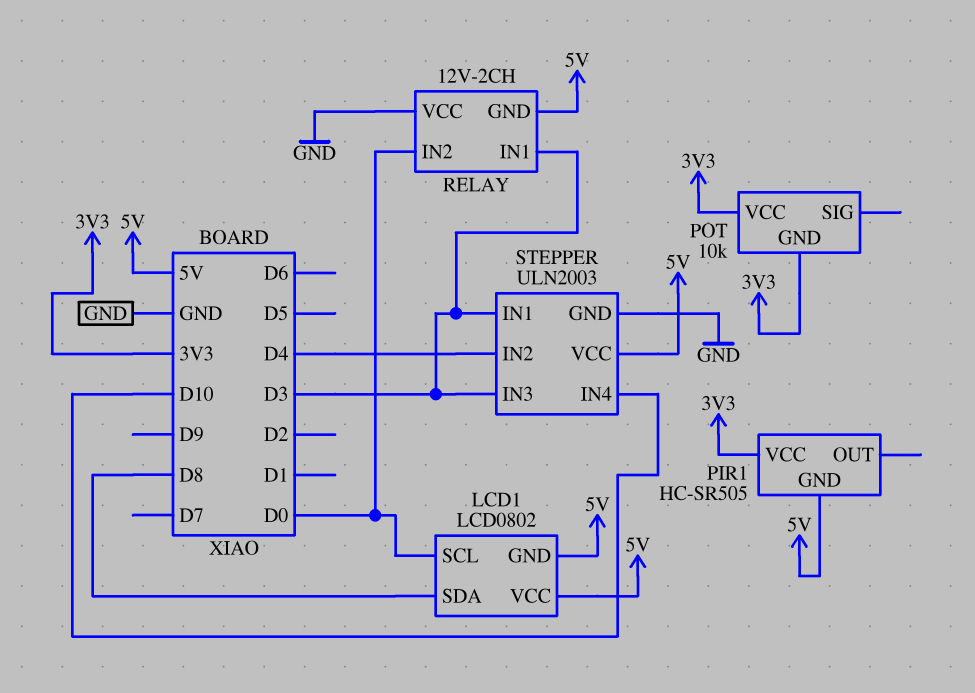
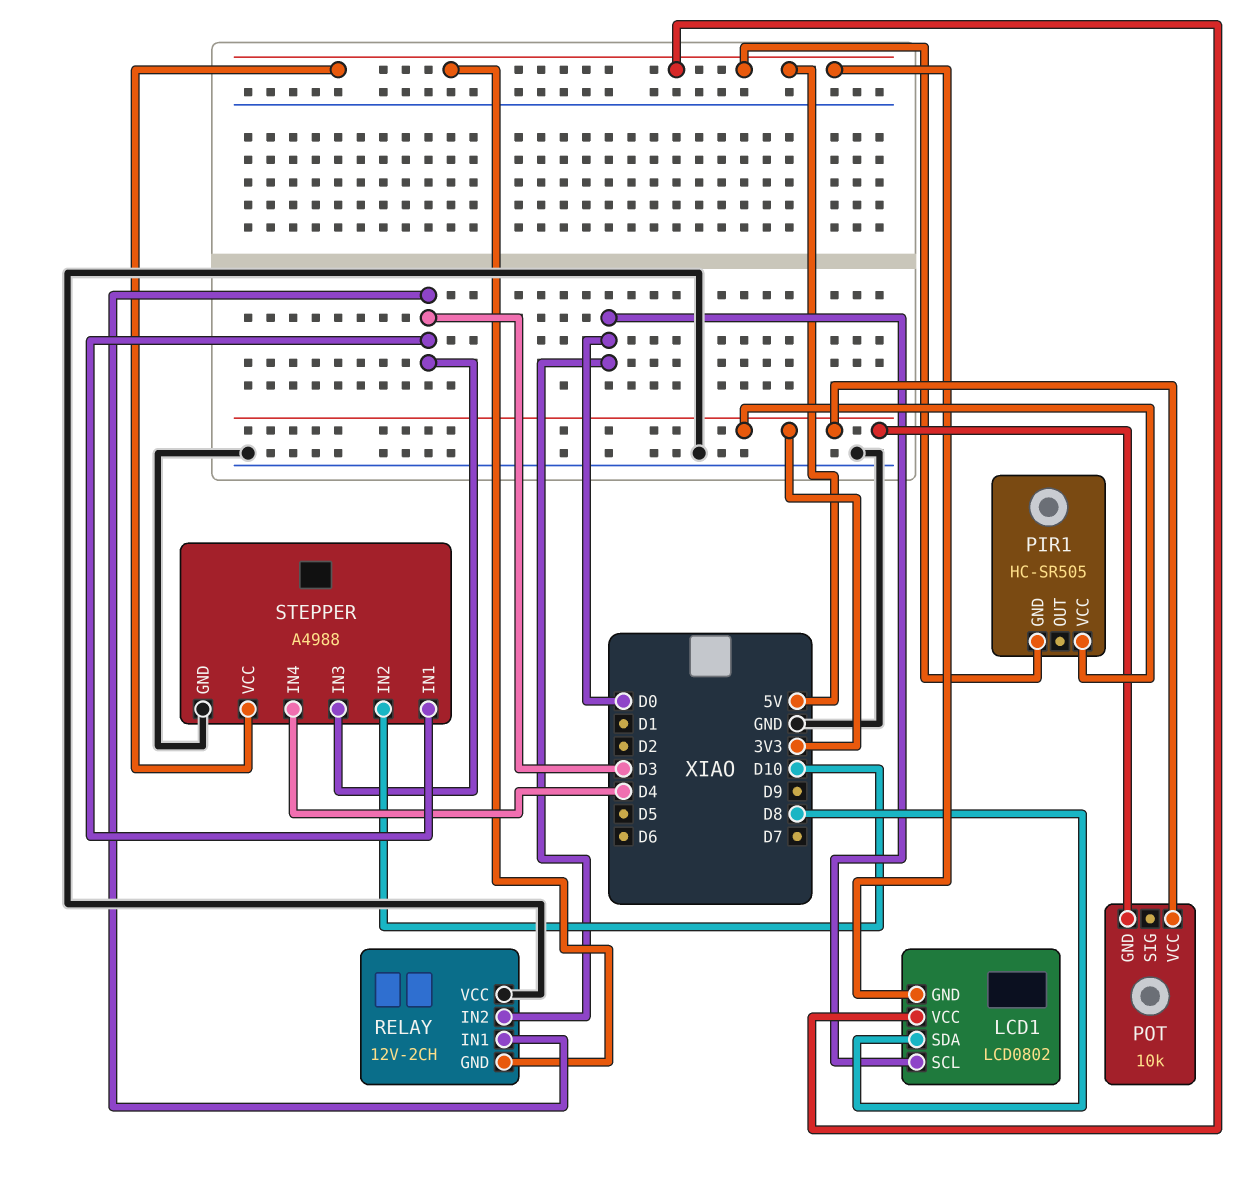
STEPPER: ULN2003 -> A4988
STEPPER pin IN2: D4 -> D10
STEPPER pin IN4: D10 -> D4

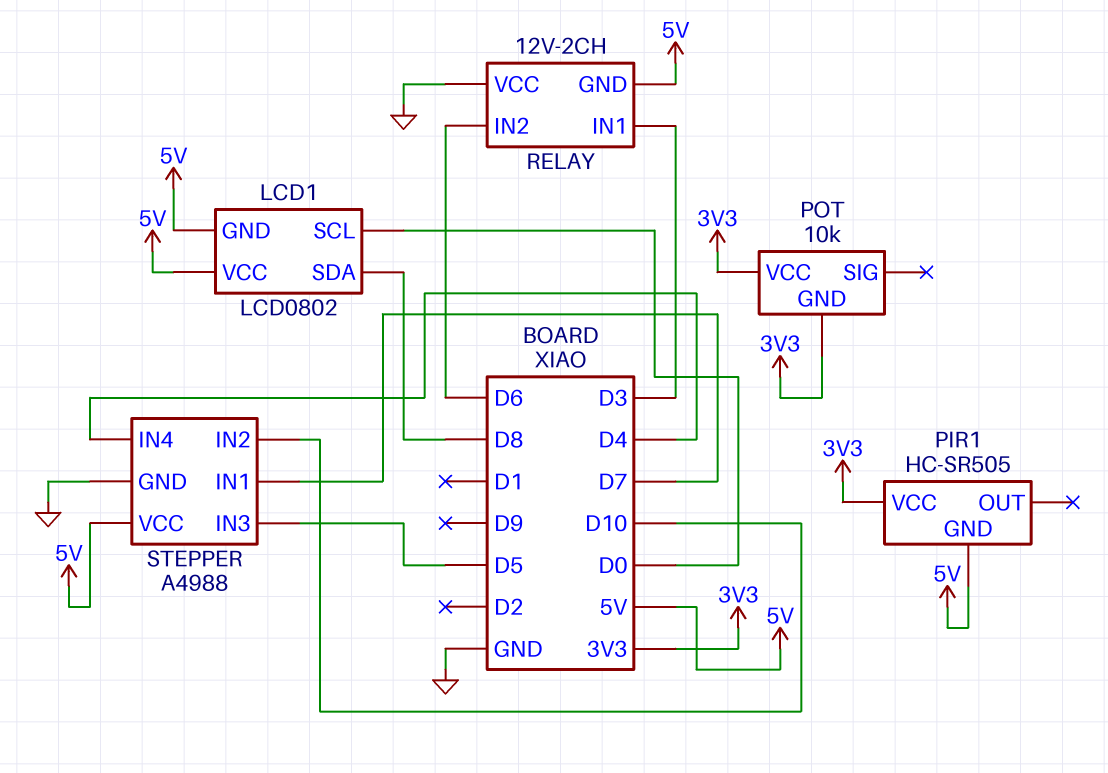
RELAY pin IN2: D0 -> D6
STEPPER pin IN1: D3 -> D7
STEPPER pin IN3: D3 -> D5

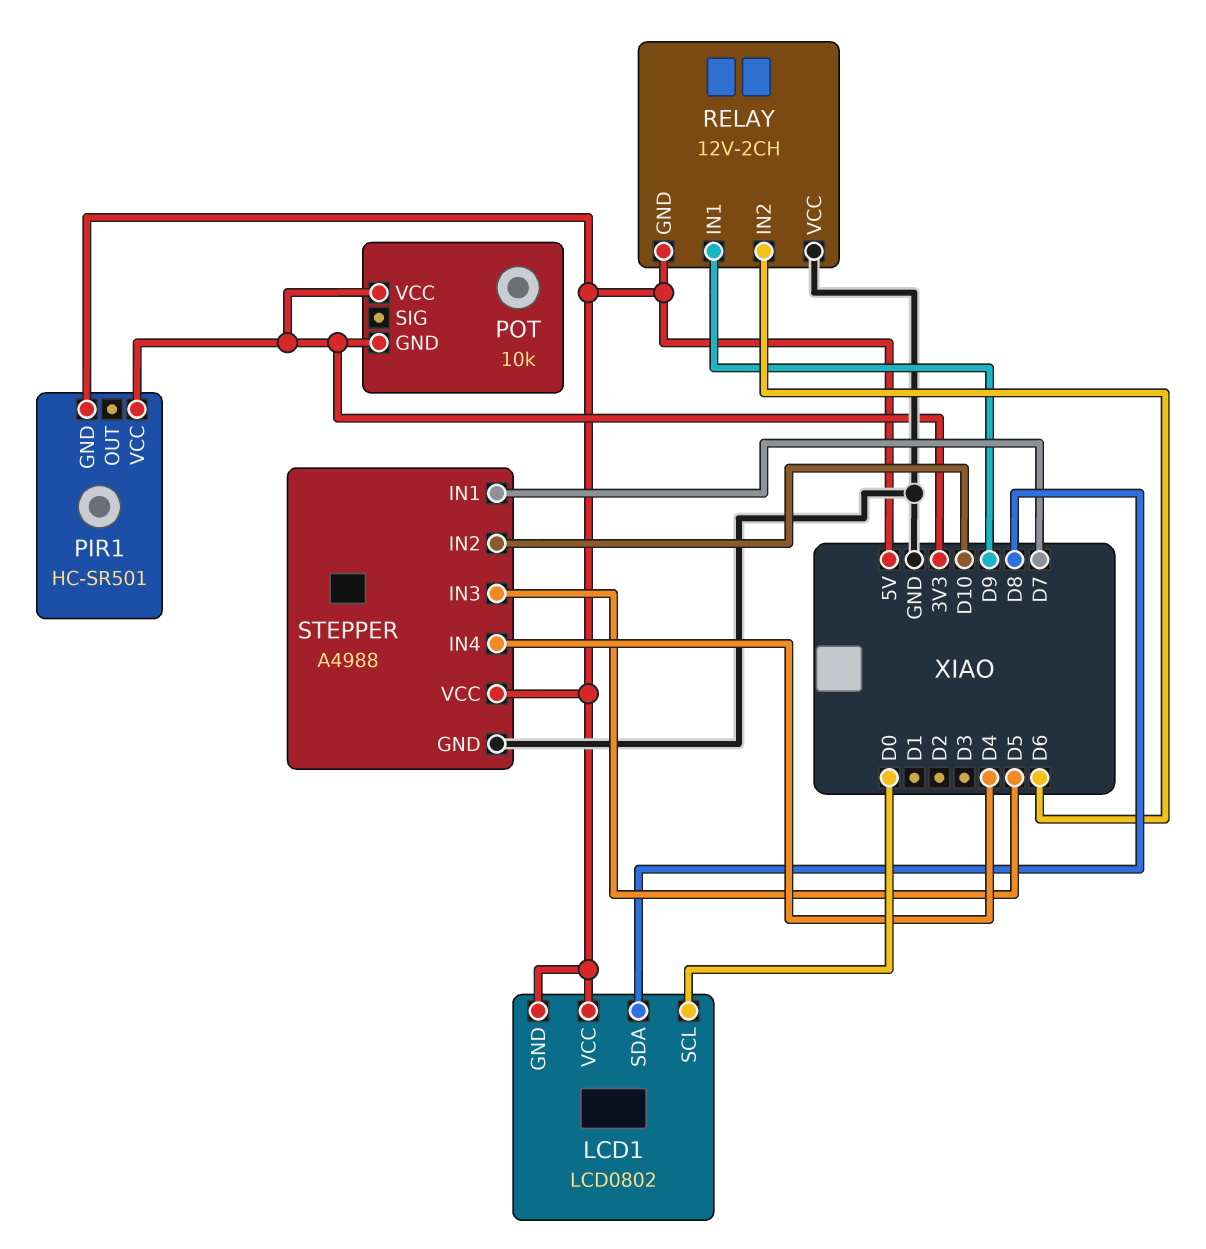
PIR1: HC-SR505 -> HC-SR501
RELAY pin IN1: D3 -> D9

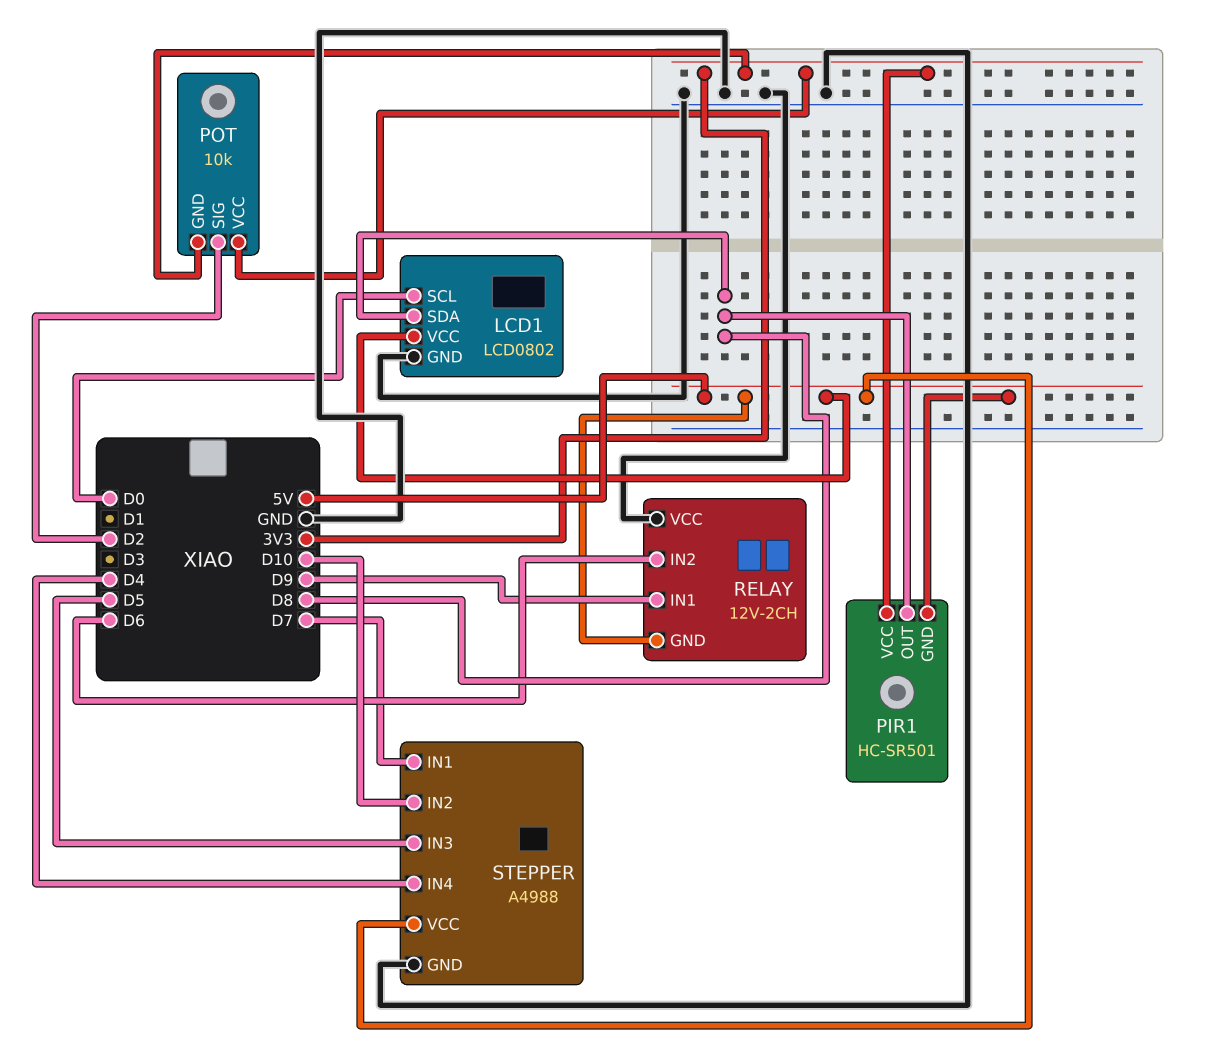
LCD1 pin GND: 5V -> GND
PIR1 pin OUT: none -> D8
POT pin SIG: none -> D2

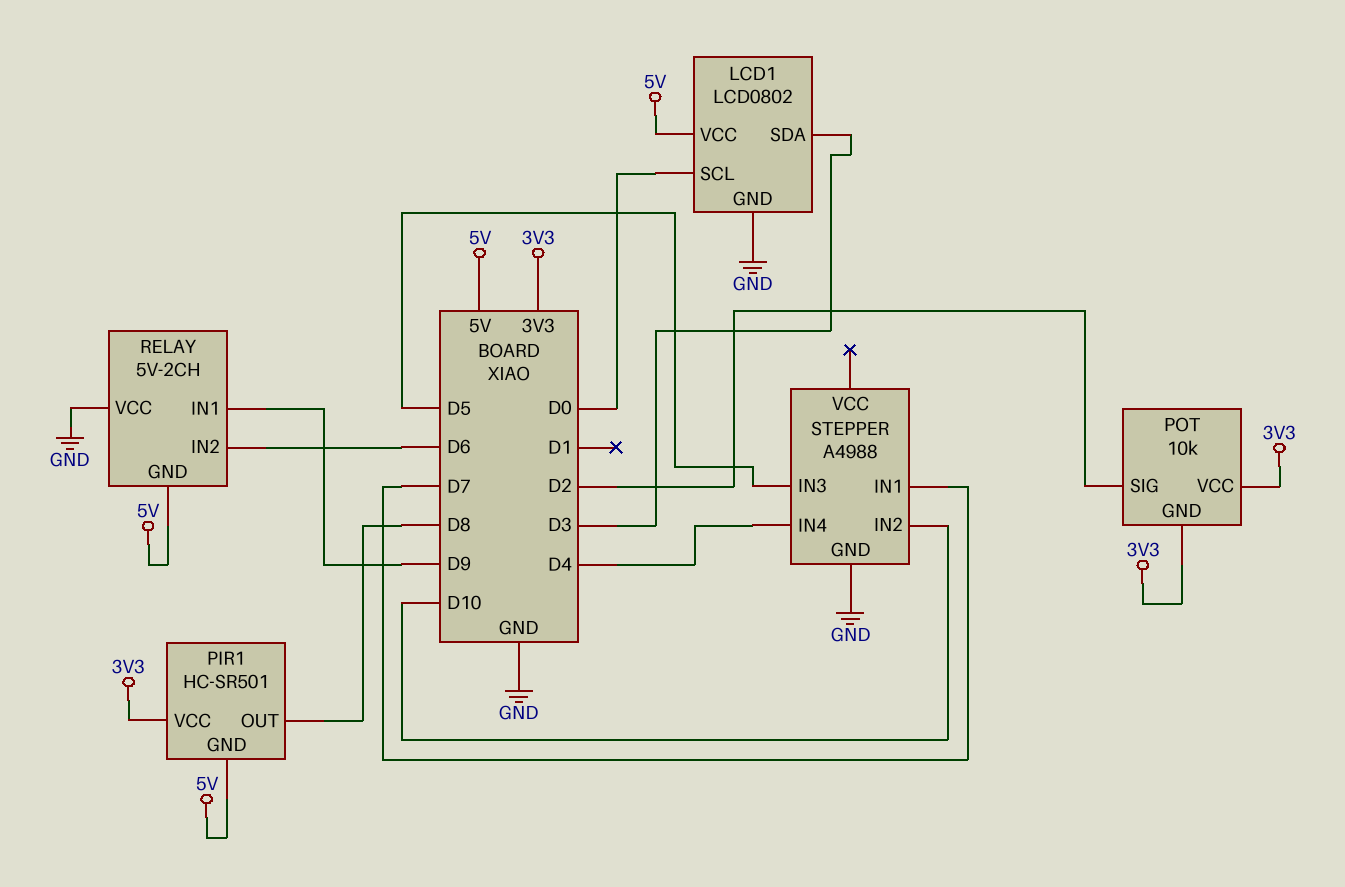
LCD1 pin SDA: D8 -> D3
RELAY: 12V-2CH -> 5V-2CH
STEPPER pin VCC: 5V -> none

